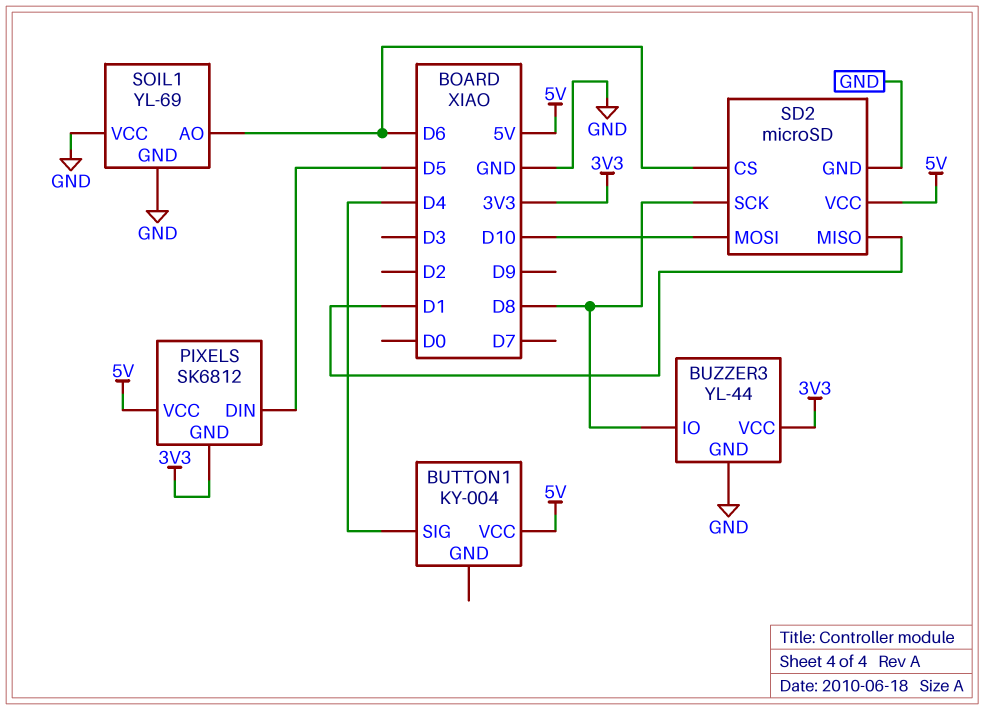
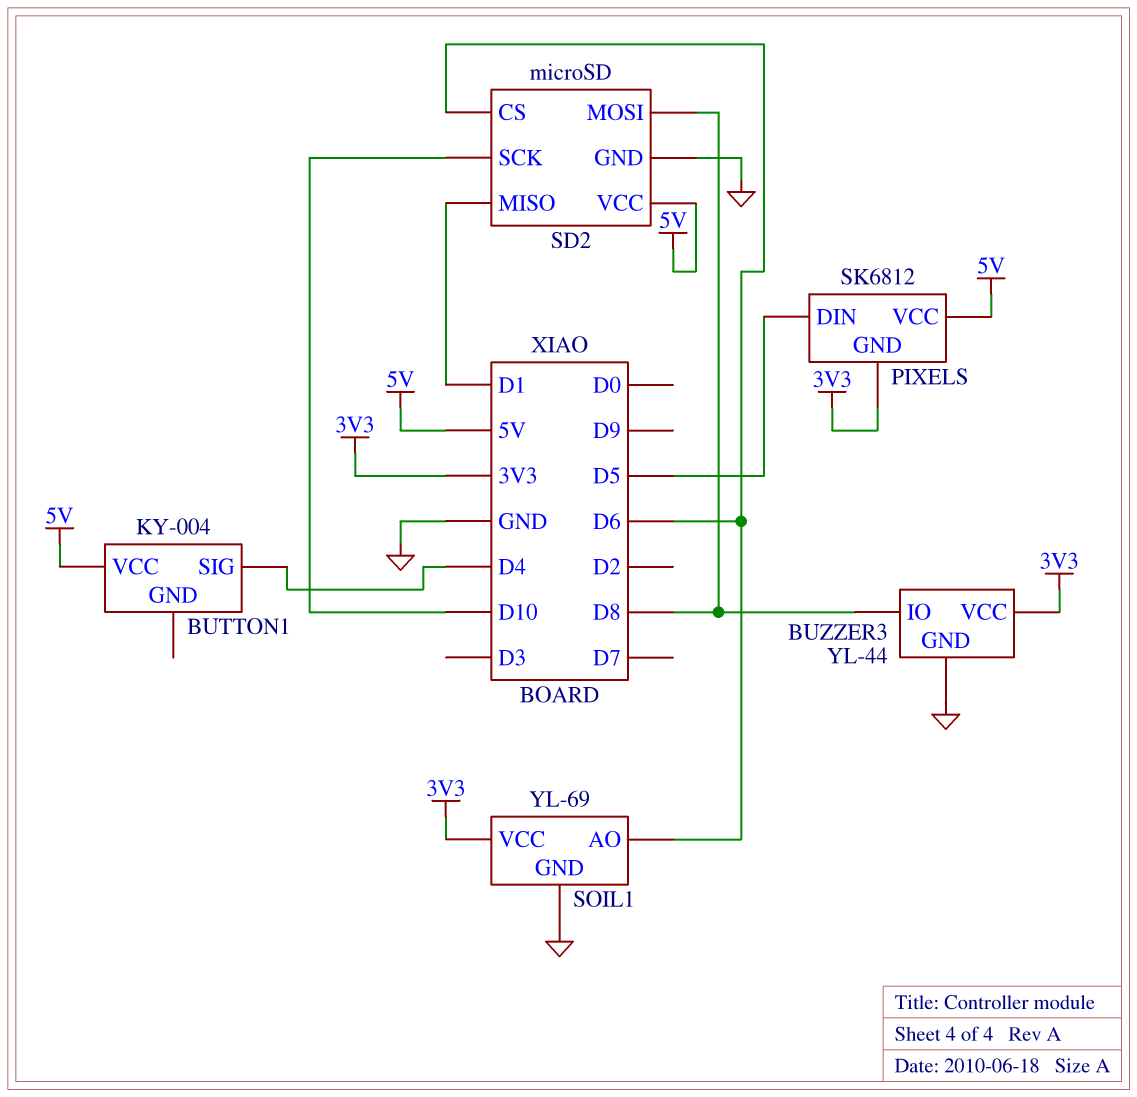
SD2 pin MOSI: D10 -> D8
SD2 pin SCK: D8 -> D10
SOIL1 pin VCC: GND -> 3V3

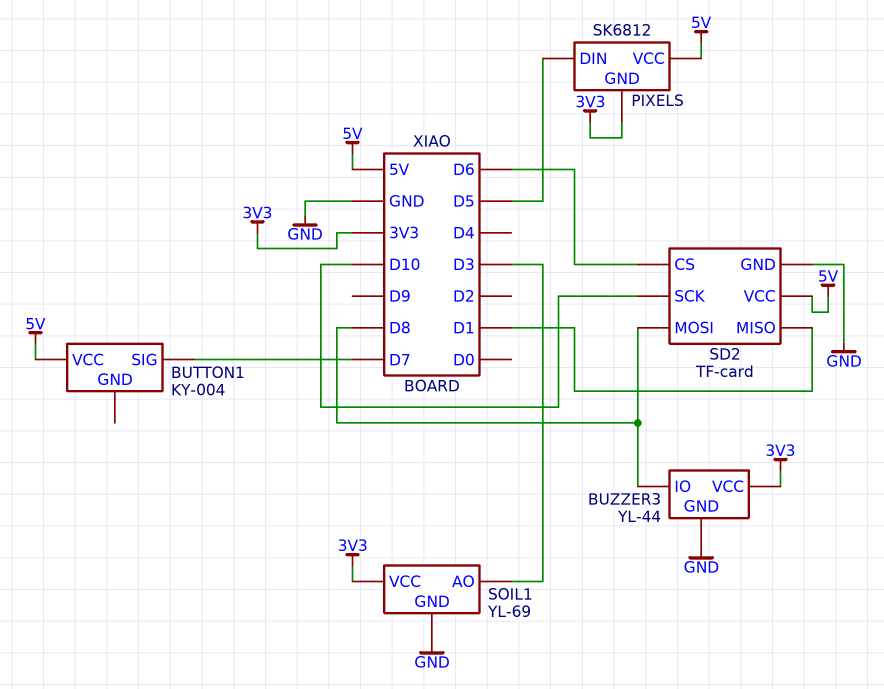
BUTTON1 pin SIG: D4 -> D7
SD2: microSD -> TF-card
SOIL1 pin AO: D6 -> D3

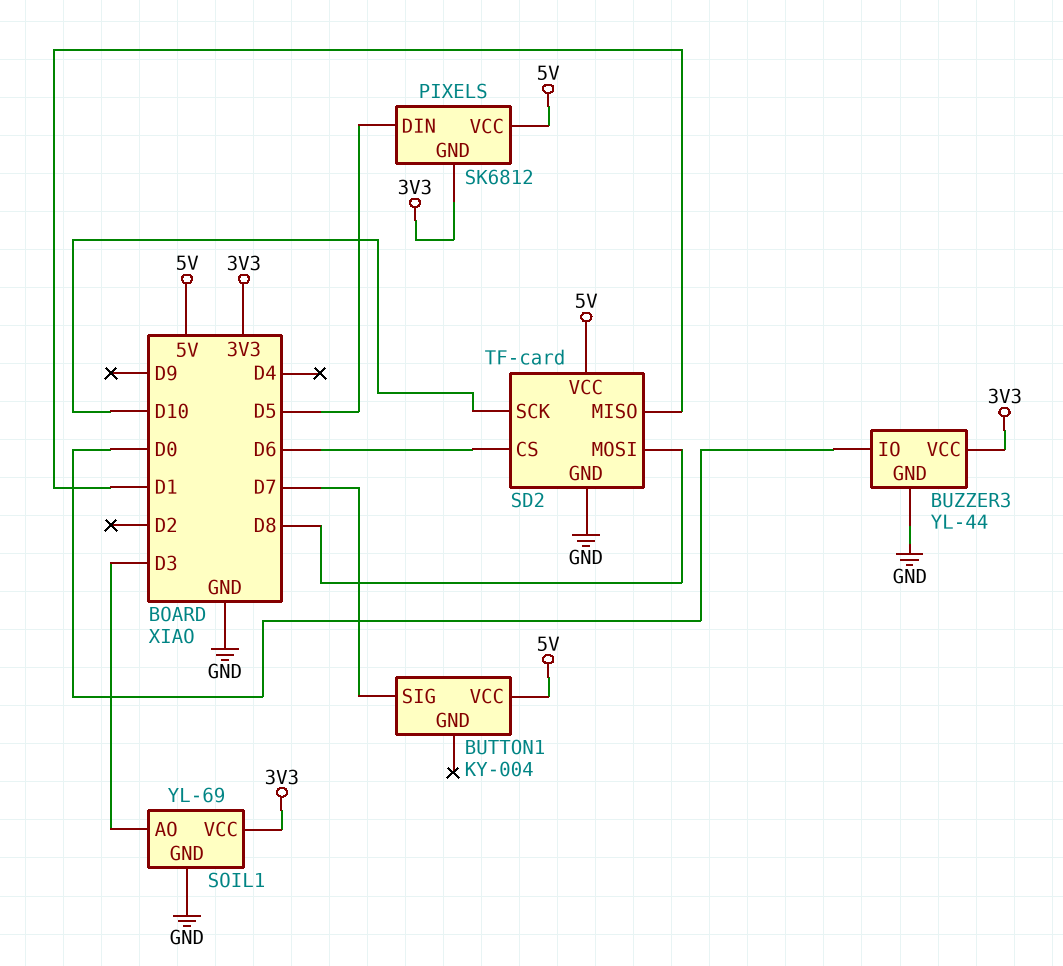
BUZZER3 pin IO: D8 -> D0

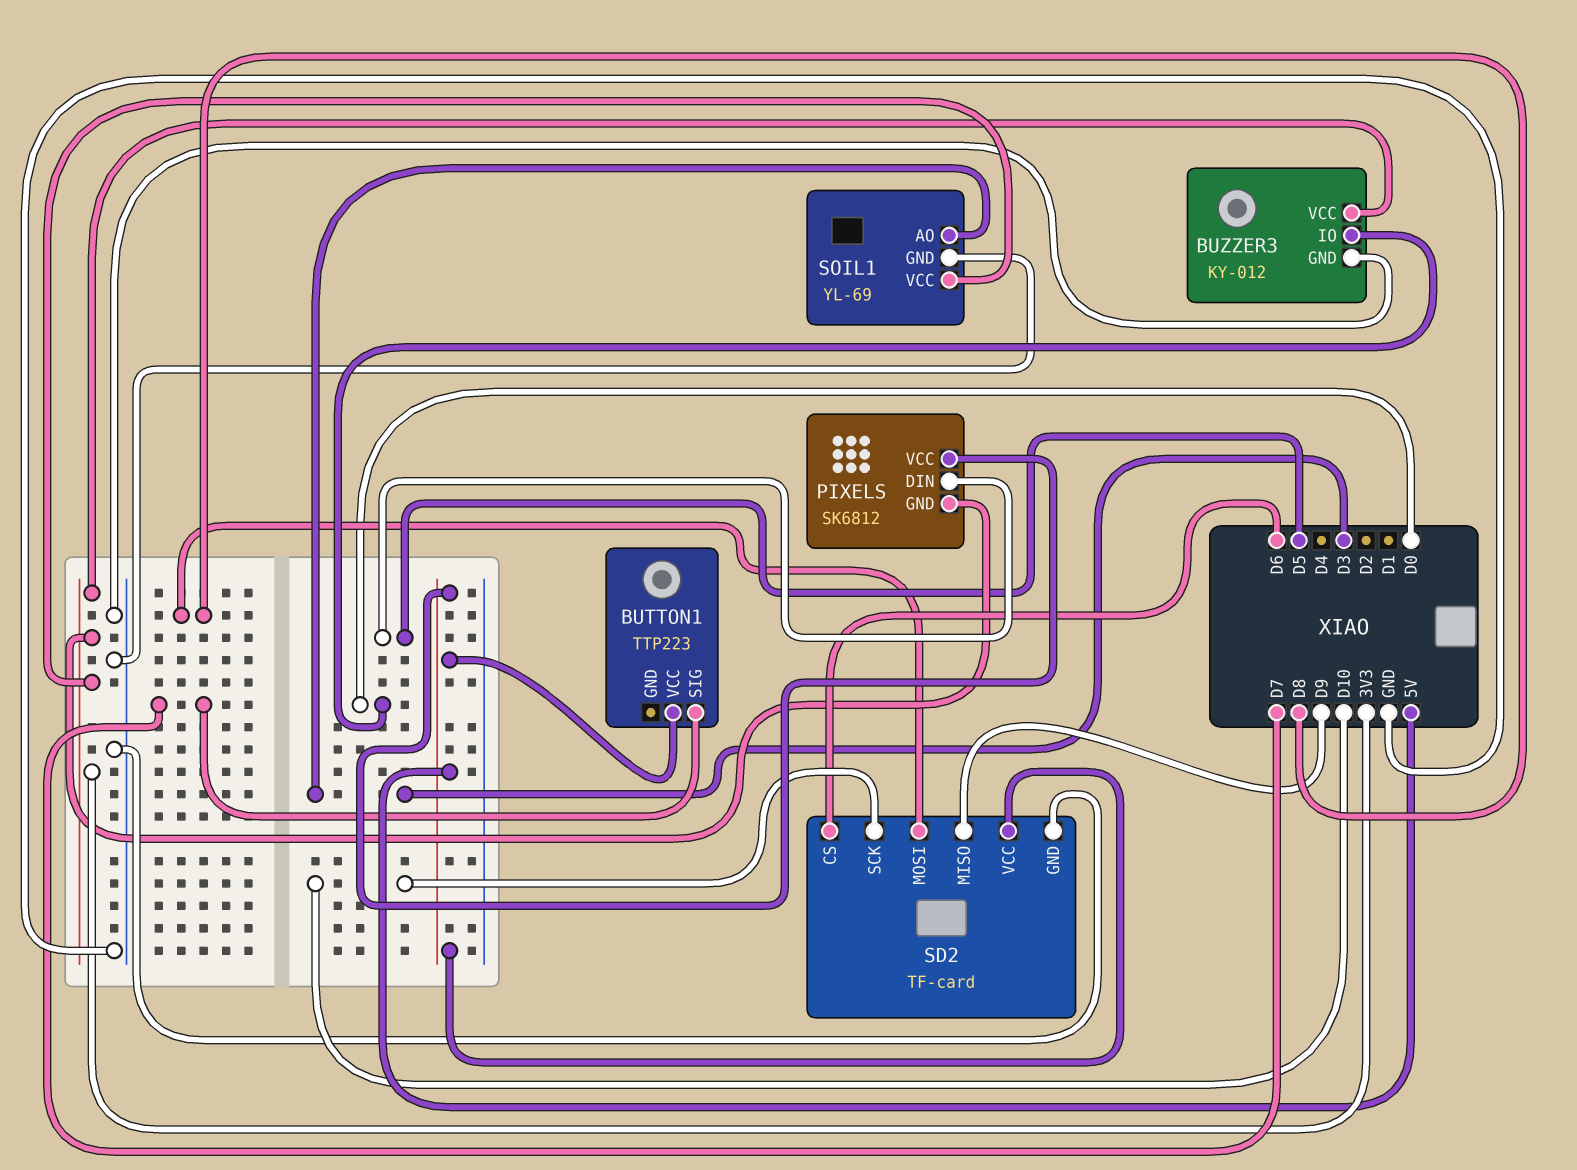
BUTTON1: KY-004 -> TTP223
BUZZER3: YL-44 -> KY-012
SD2 pin MISO: D1 -> D9

